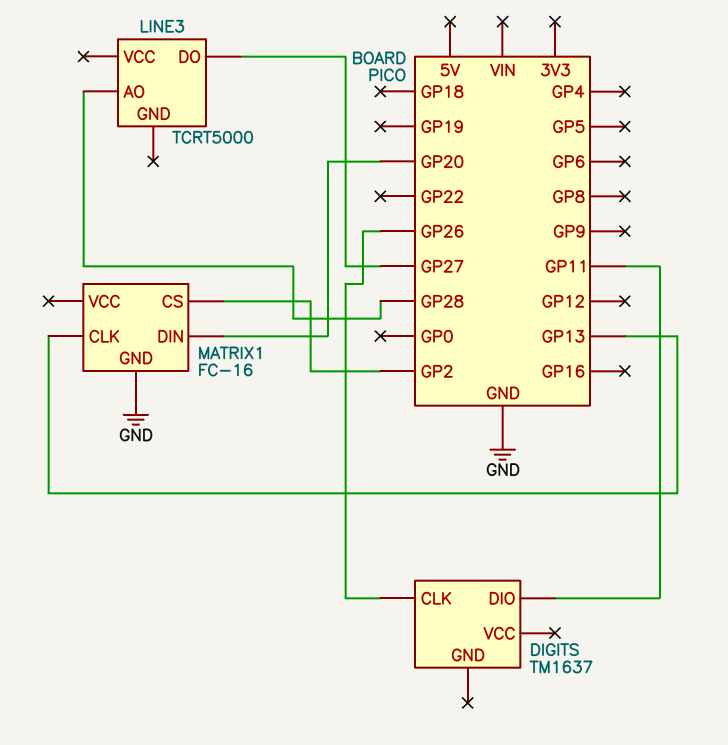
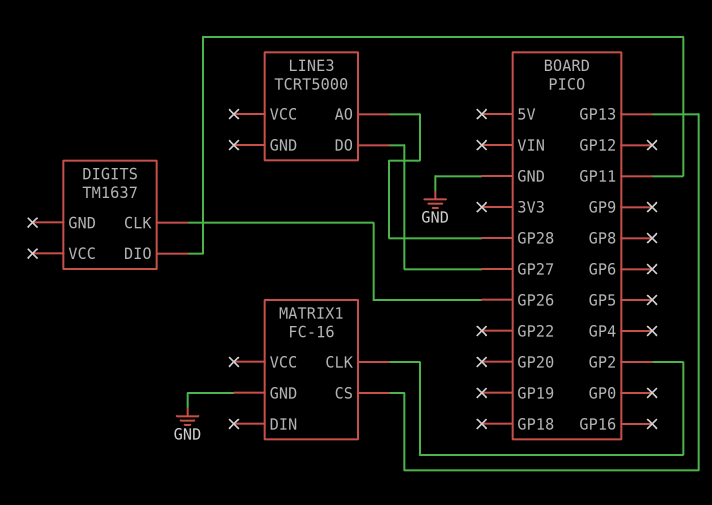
MATRIX1 pin CLK: GP13 -> GP2
MATRIX1 pin CS: GP2 -> GP13
MATRIX1 pin DIN: GP20 -> none

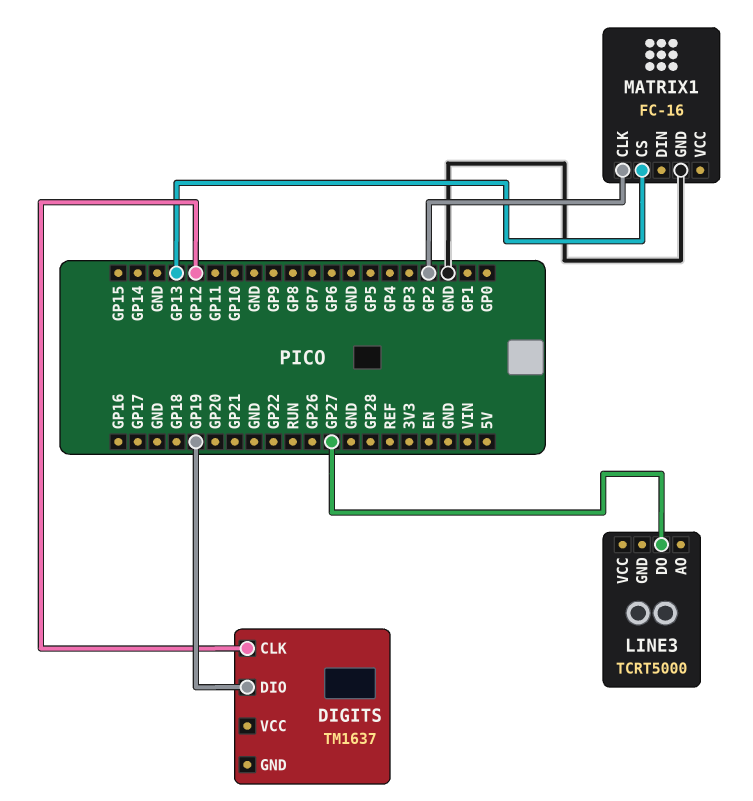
DIGITS pin CLK: GP26 -> GP12
DIGITS pin DIO: GP11 -> GP19
LINE3 pin AO: GP28 -> none

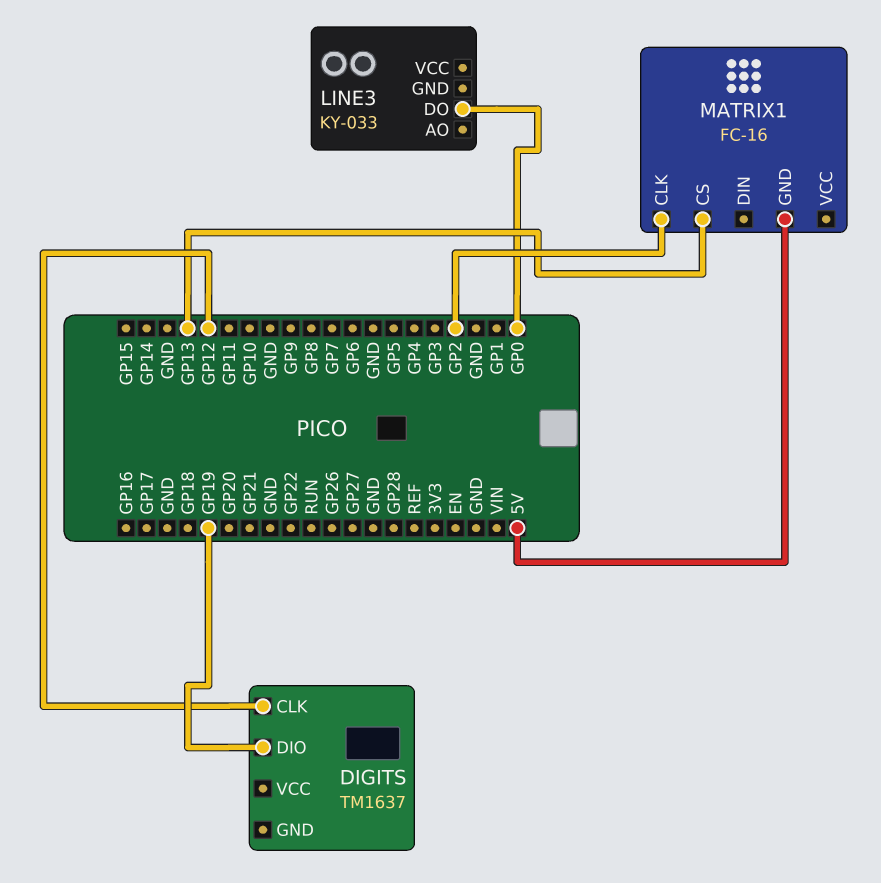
LINE3: TCRT5000 -> KY-033
LINE3 pin DO: GP27 -> GP0
MATRIX1 pin GND: GND -> 5V

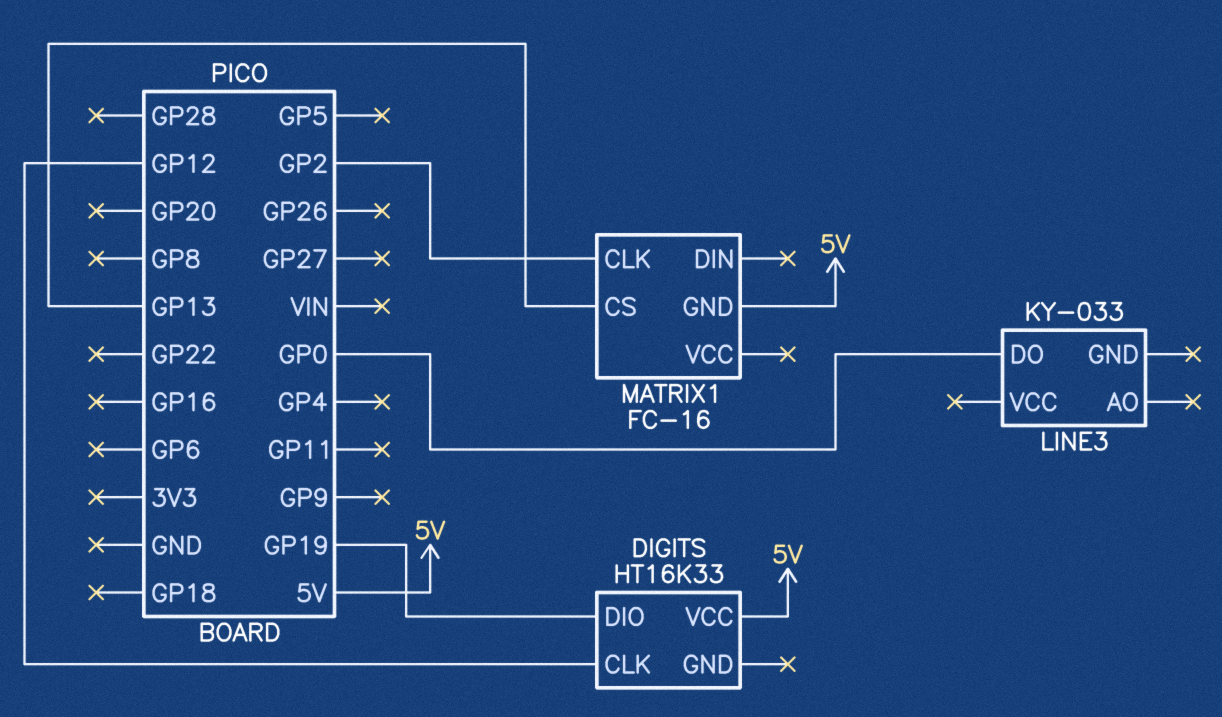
DIGITS: TM1637 -> HT16K33
DIGITS pin VCC: none -> 5V

